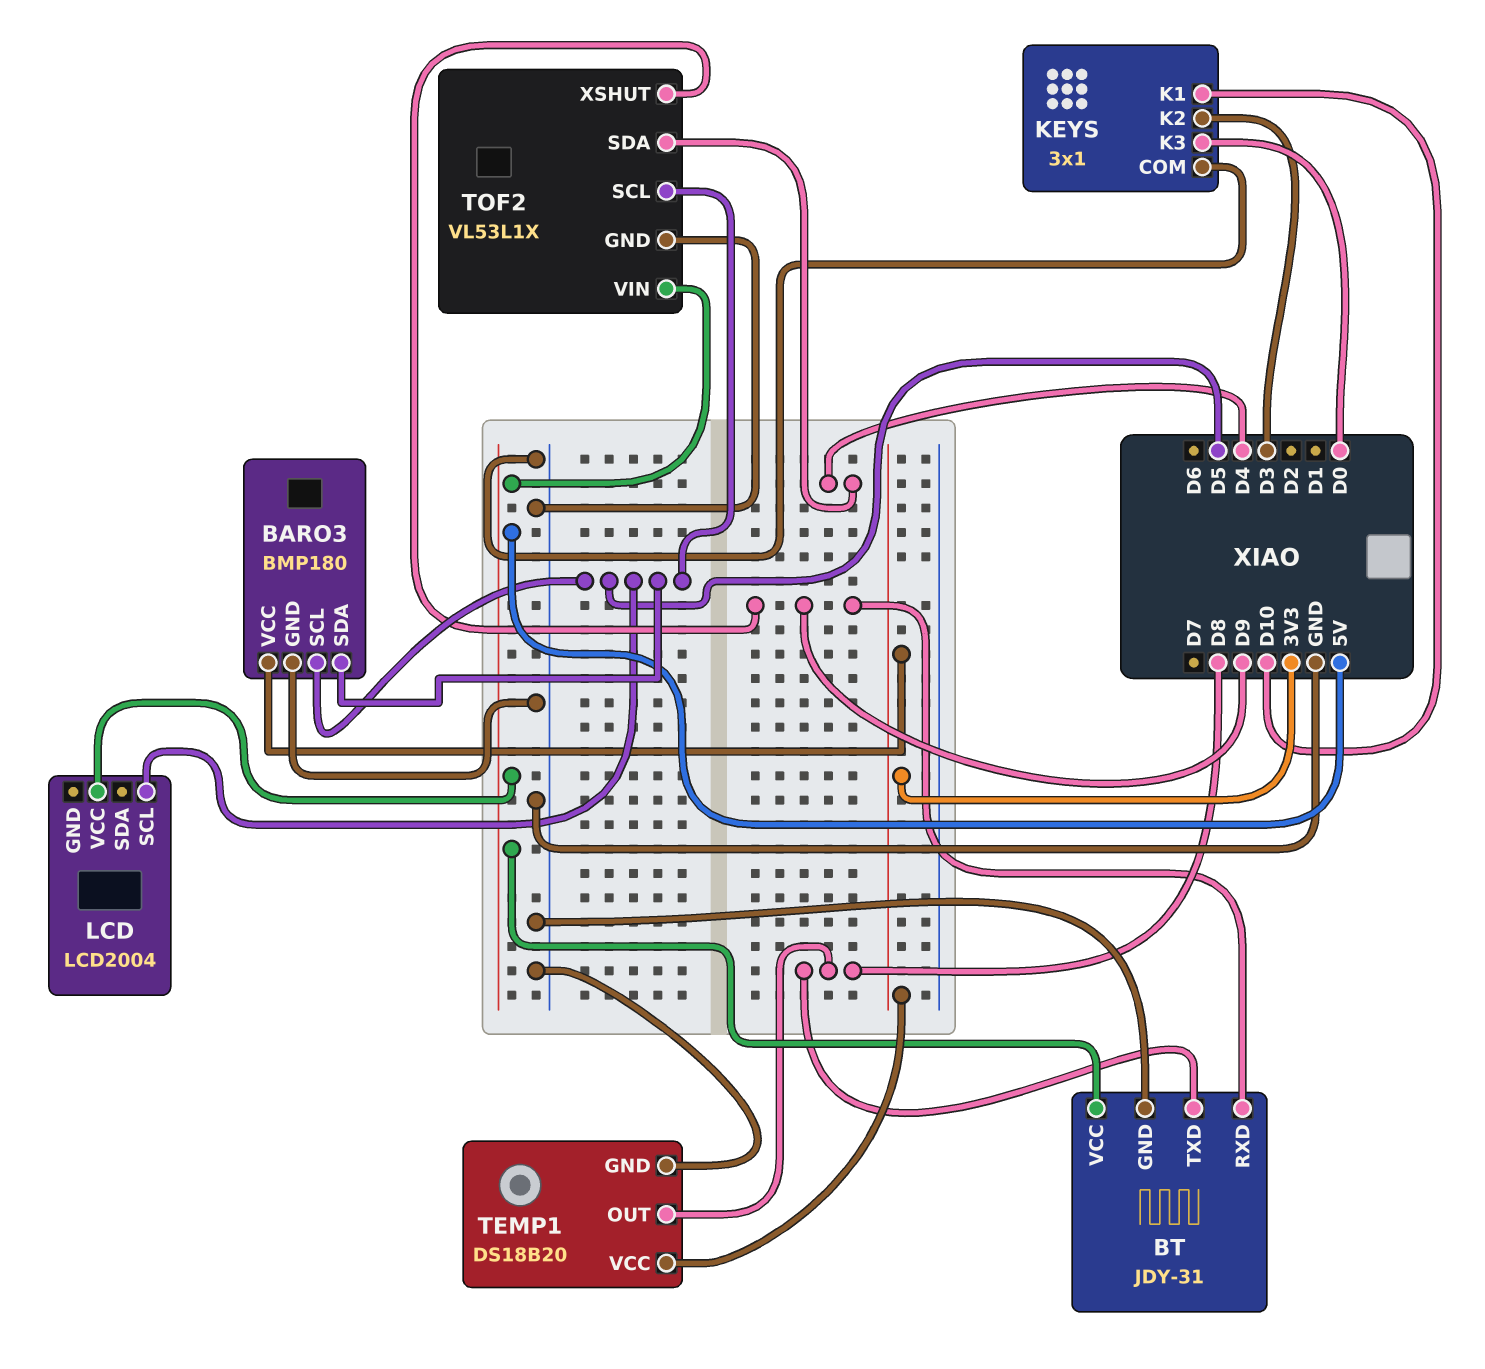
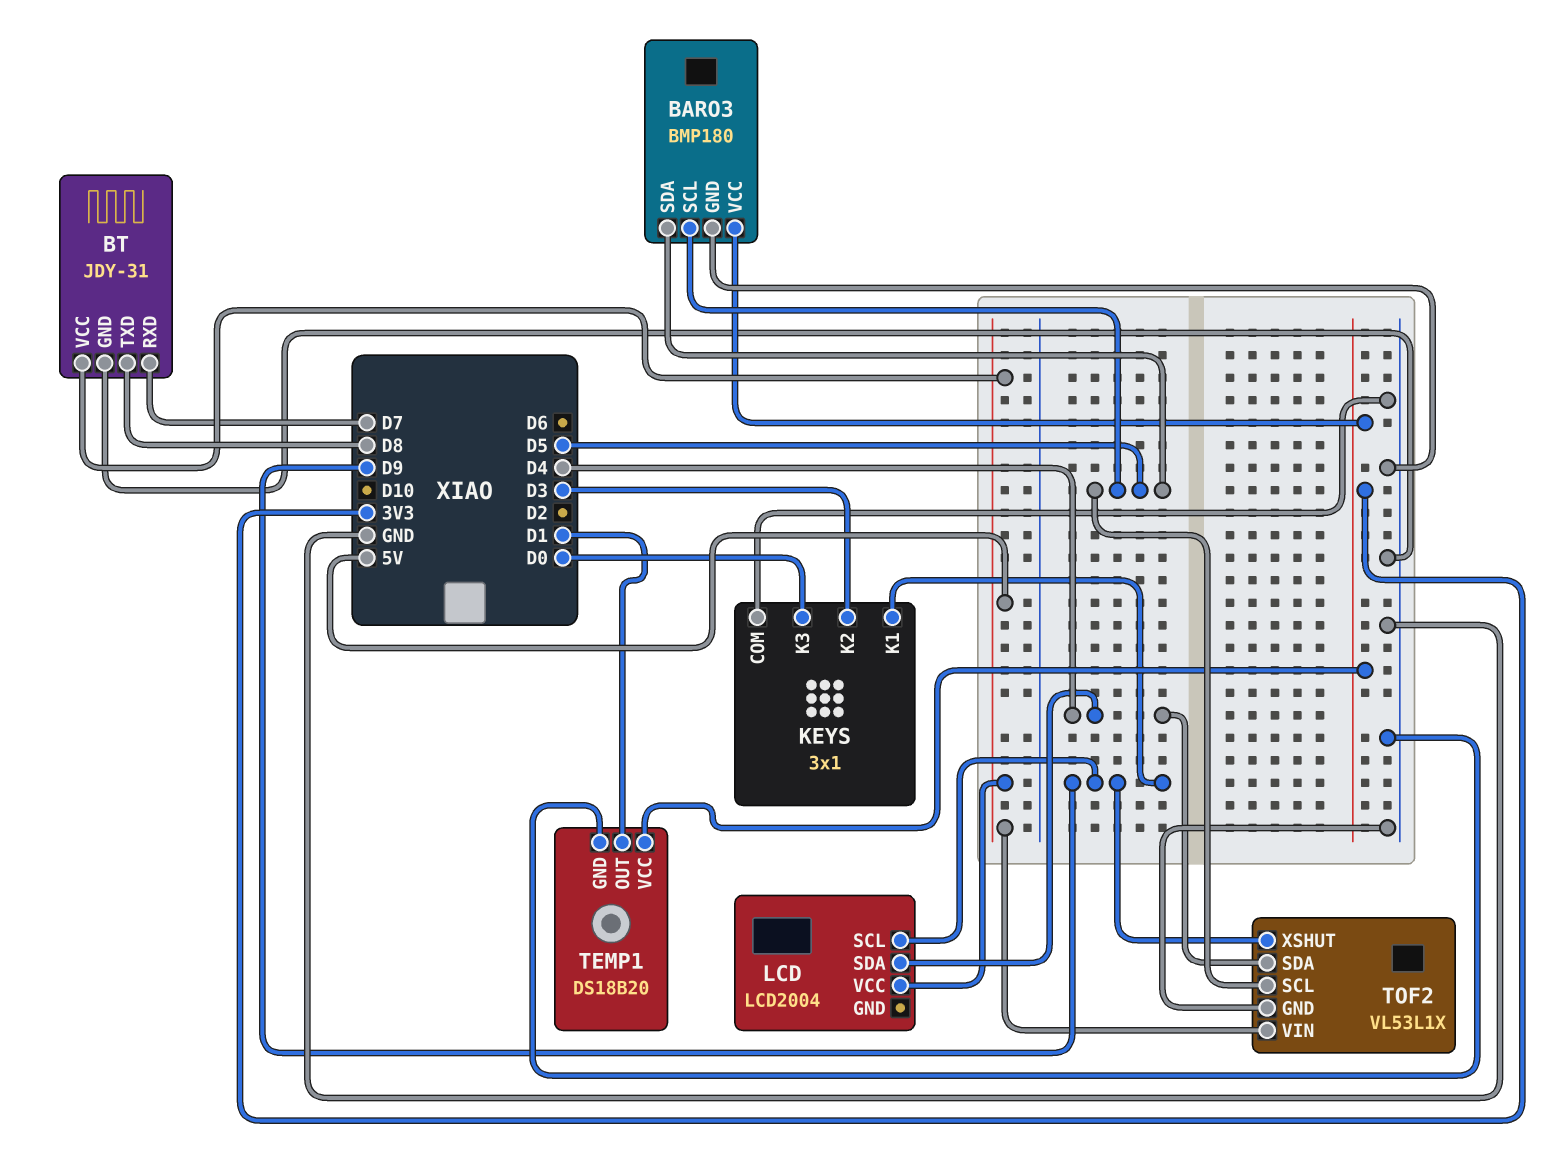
BT pin RXD: D9 -> D7
KEYS pin K1: D10 -> D9
LCD pin SCL: D5 -> D9
LCD pin SDA: none -> D4
TEMP1 pin OUT: D8 -> D1

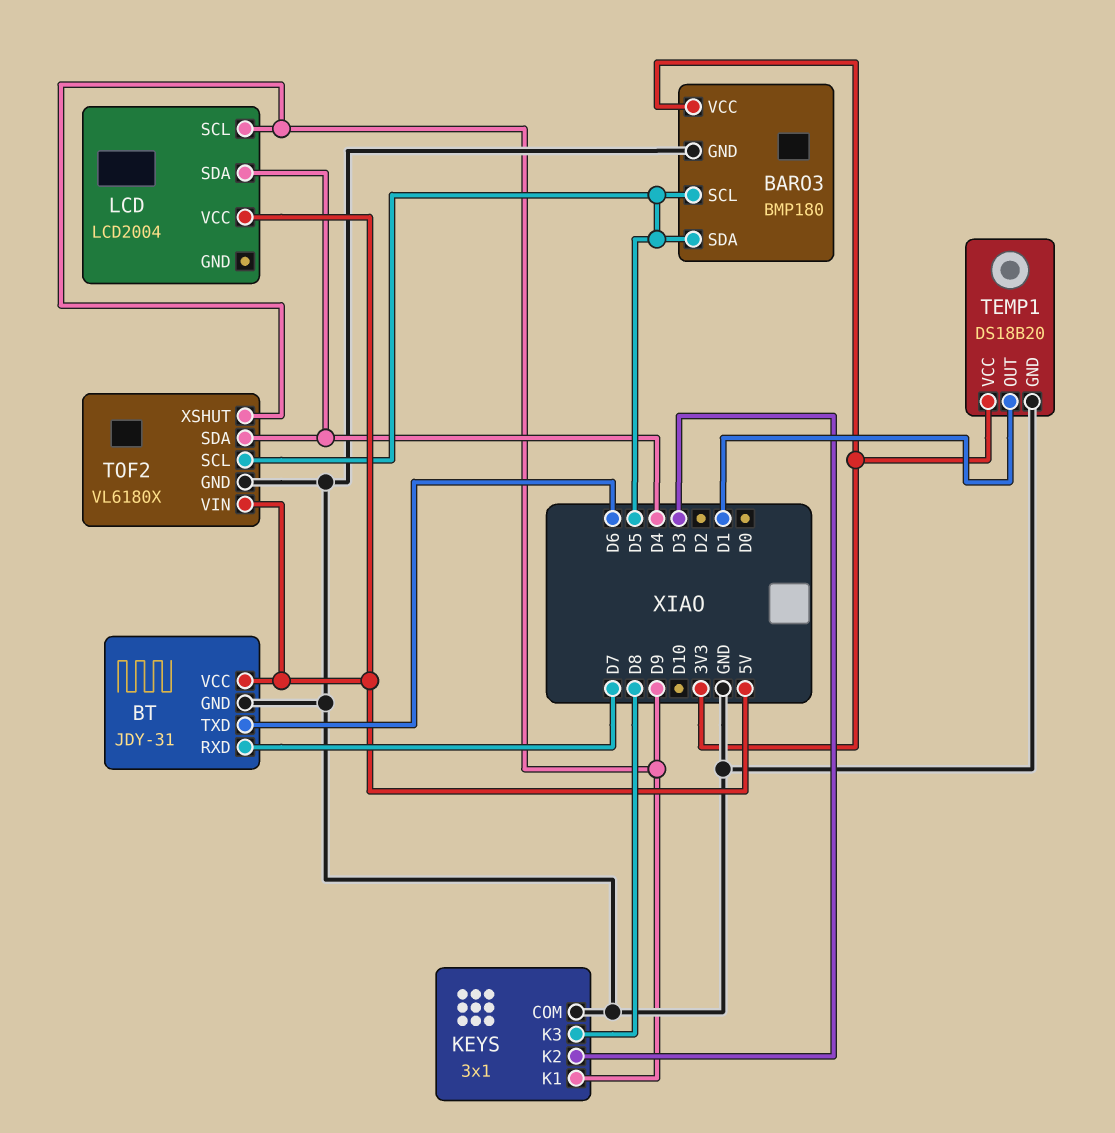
BT pin TXD: D8 -> D6
KEYS pin K3: D0 -> D8
TOF2: VL53L1X -> VL6180X

